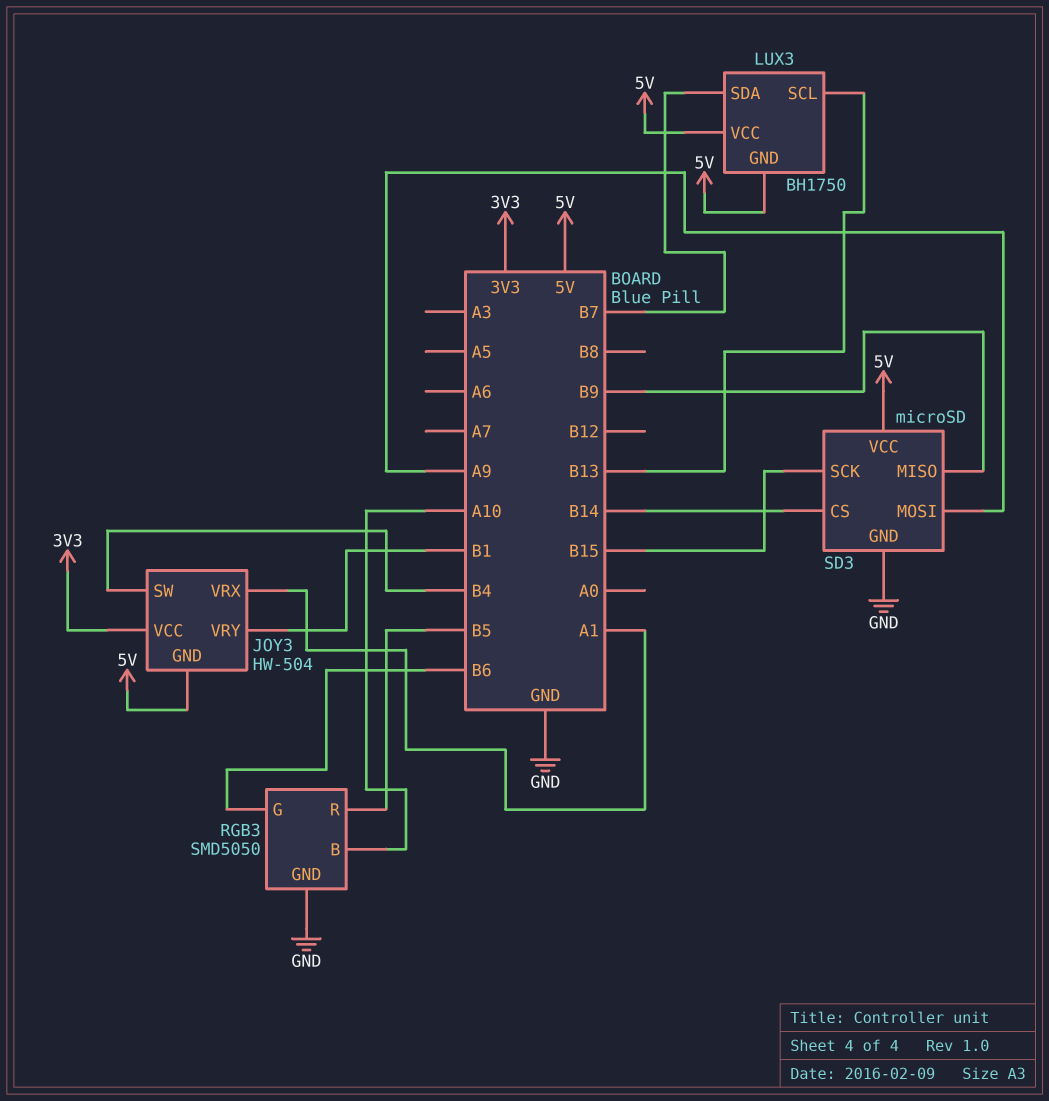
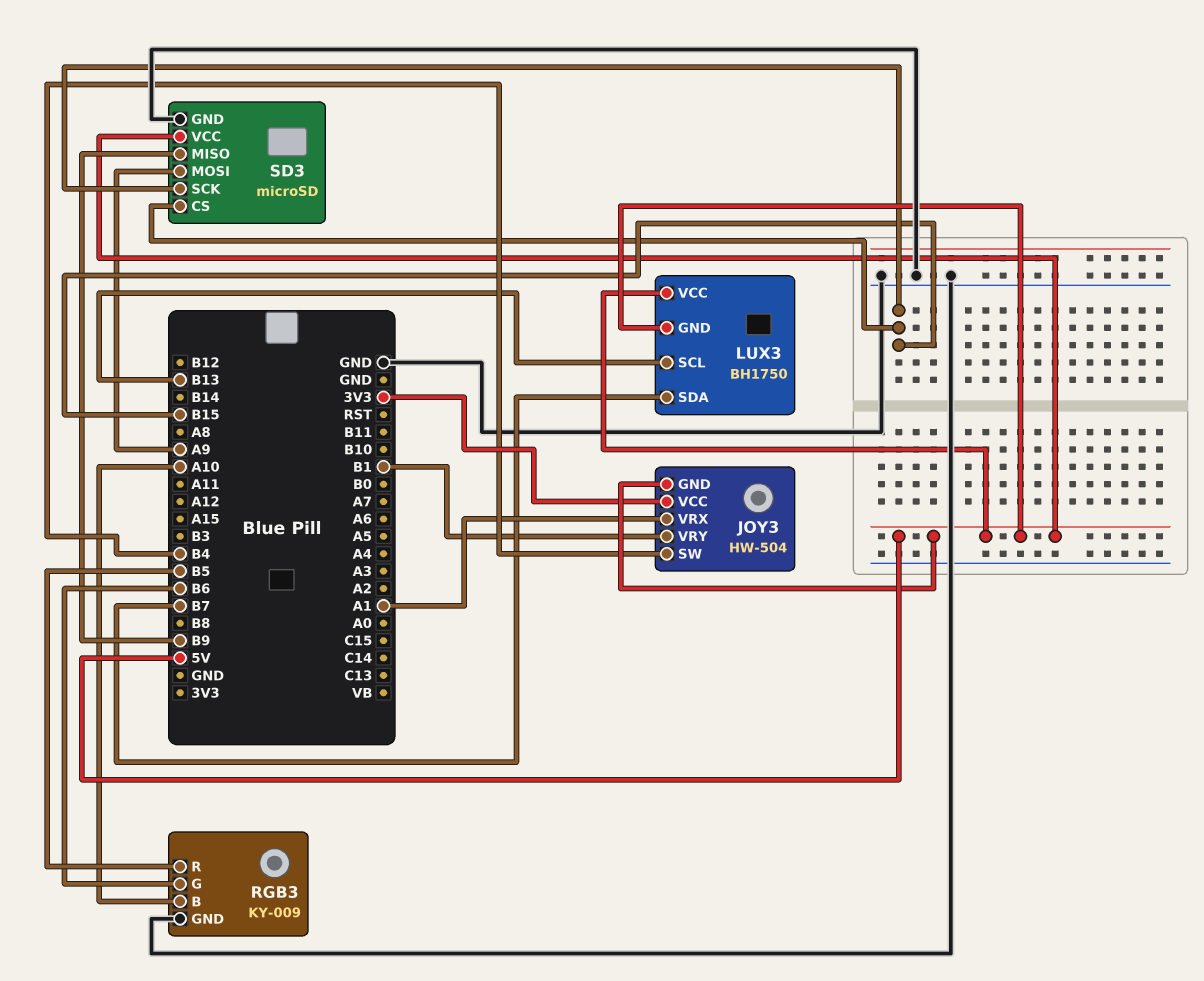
RGB3: SMD5050 -> KY-009
SD3 pin CS: B14 -> B15

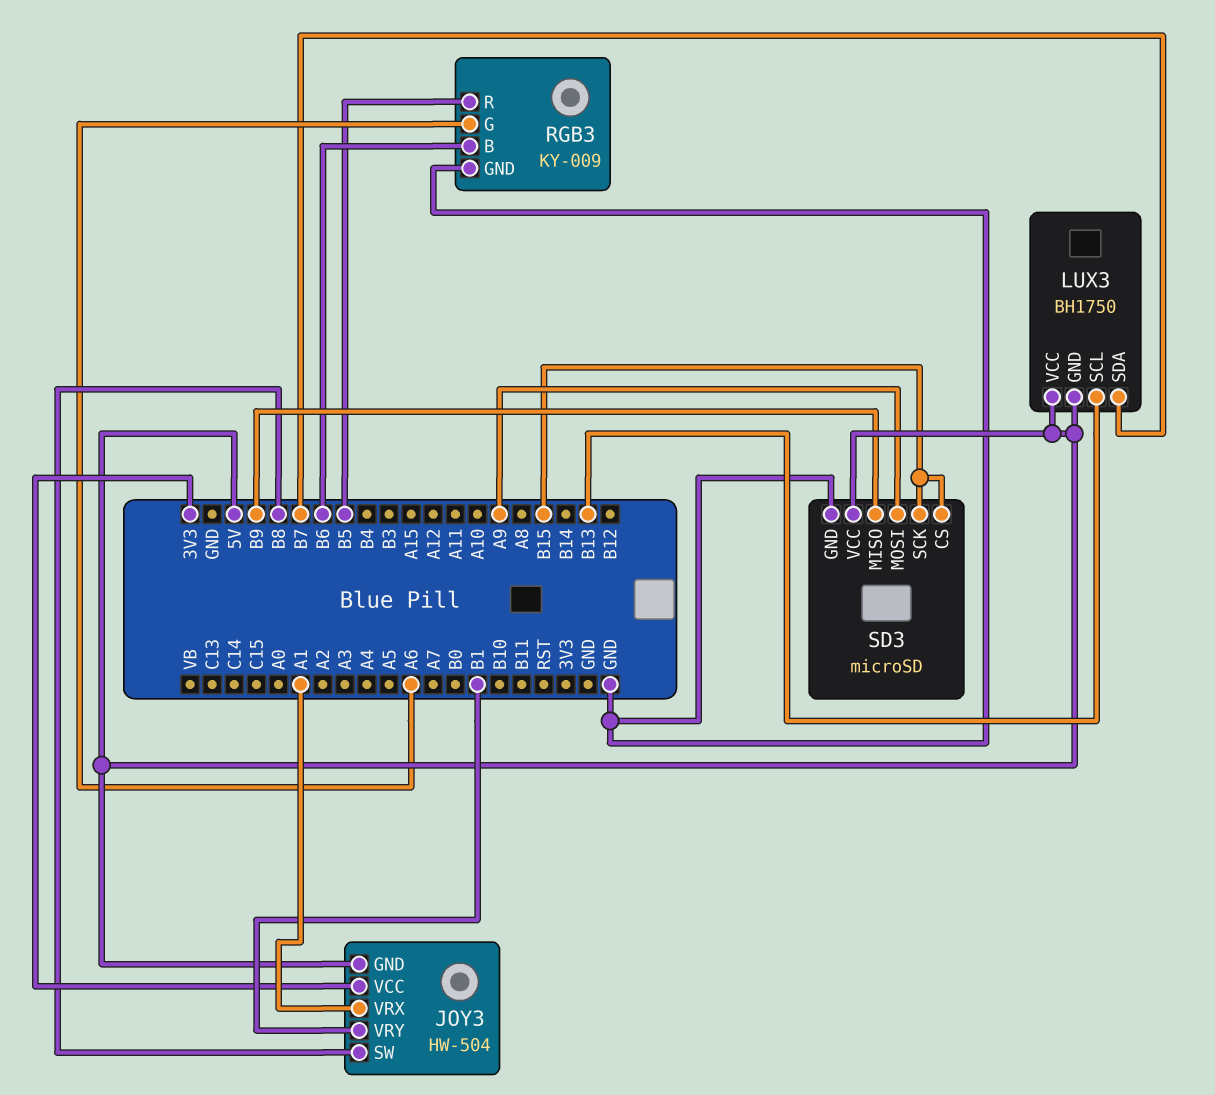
JOY3 pin SW: B4 -> B8
RGB3 pin B: A10 -> B6
RGB3 pin G: B6 -> A6

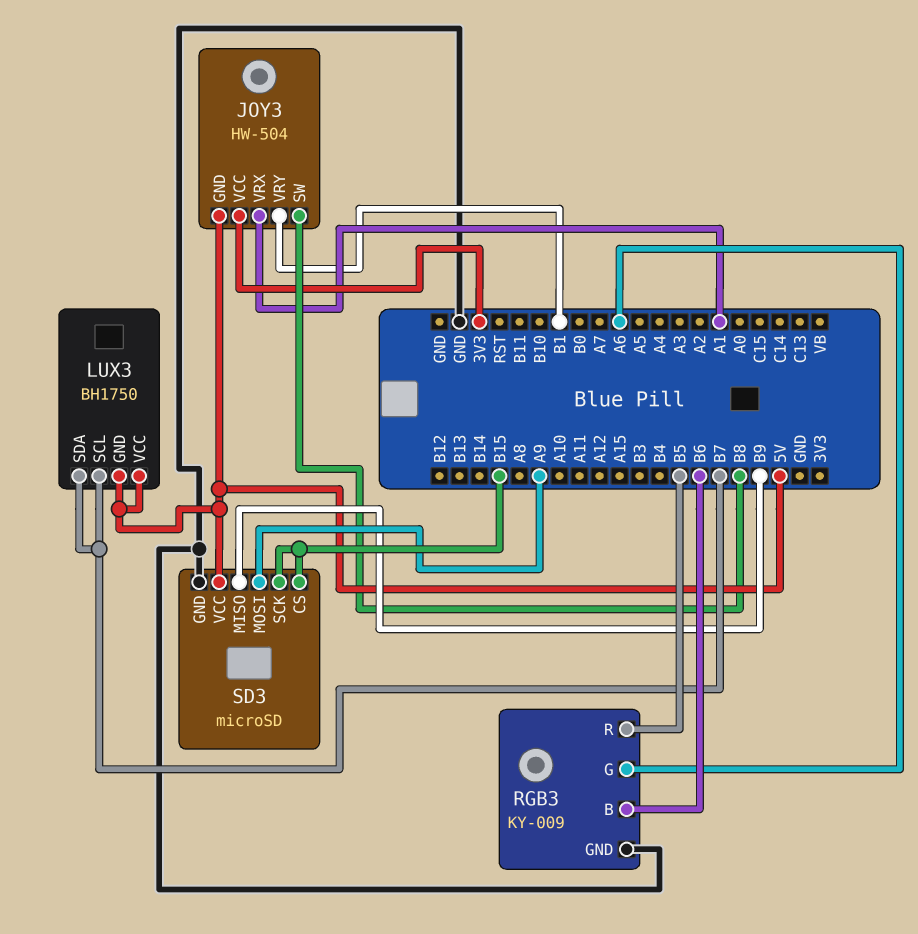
LUX3 pin SCL: B13 -> B7

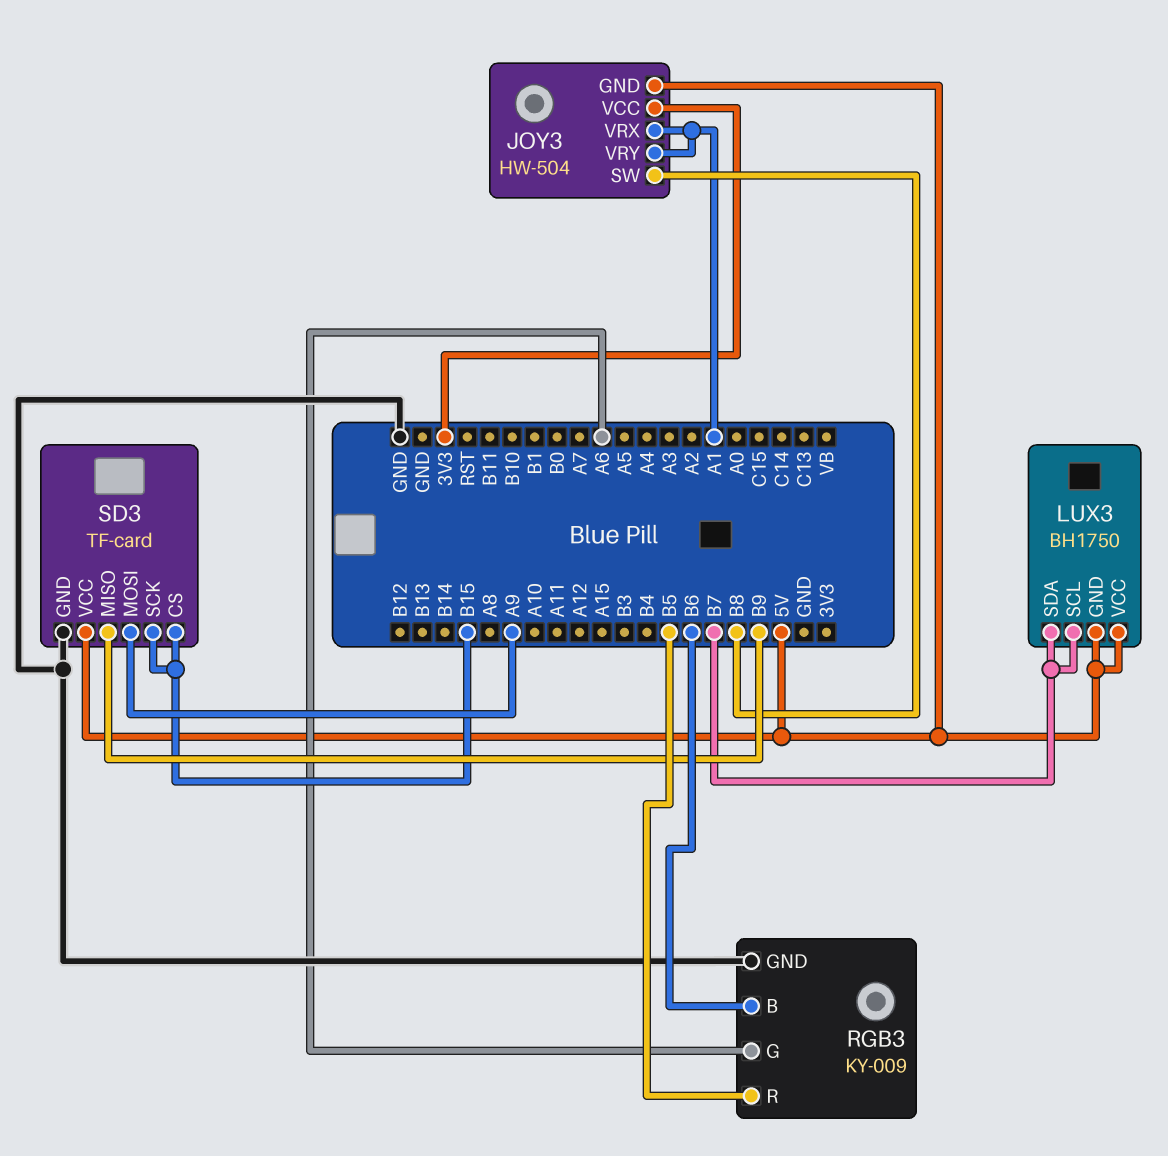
JOY3 pin VRY: B1 -> A1
SD3: microSD -> TF-card

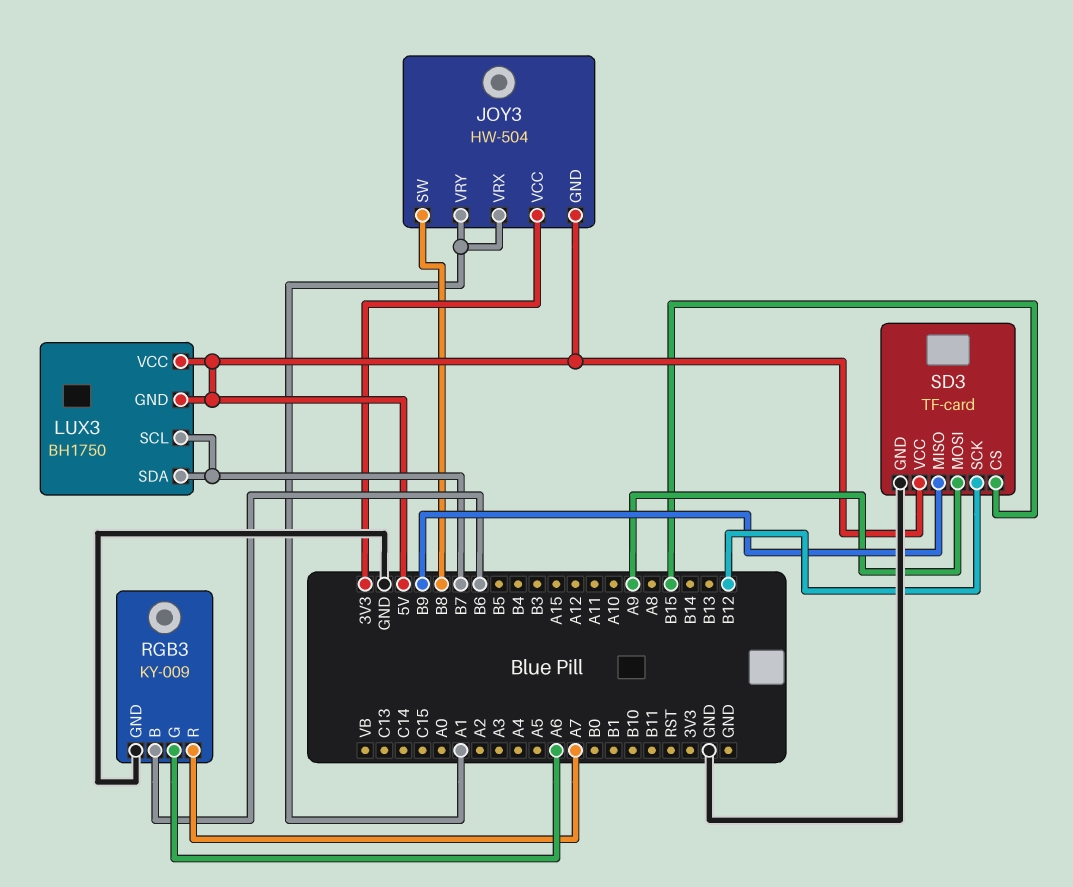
RGB3 pin R: B5 -> A7
SD3 pin SCK: B15 -> B12

